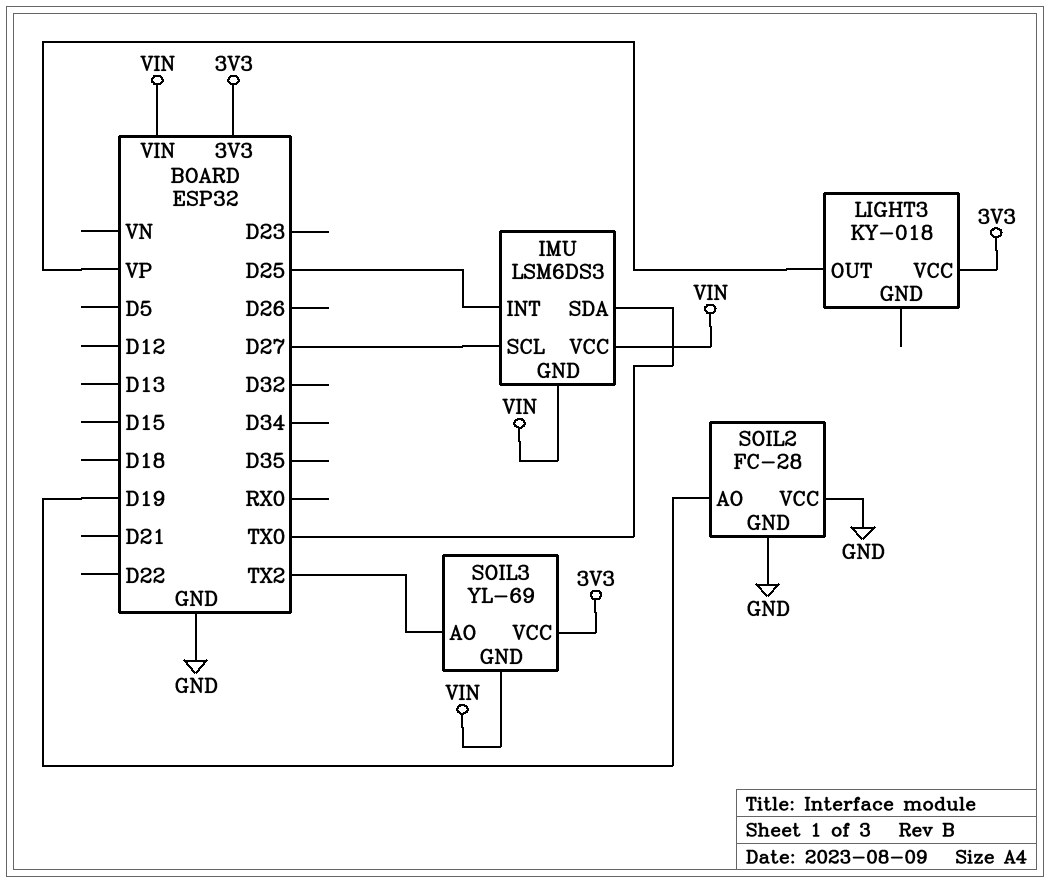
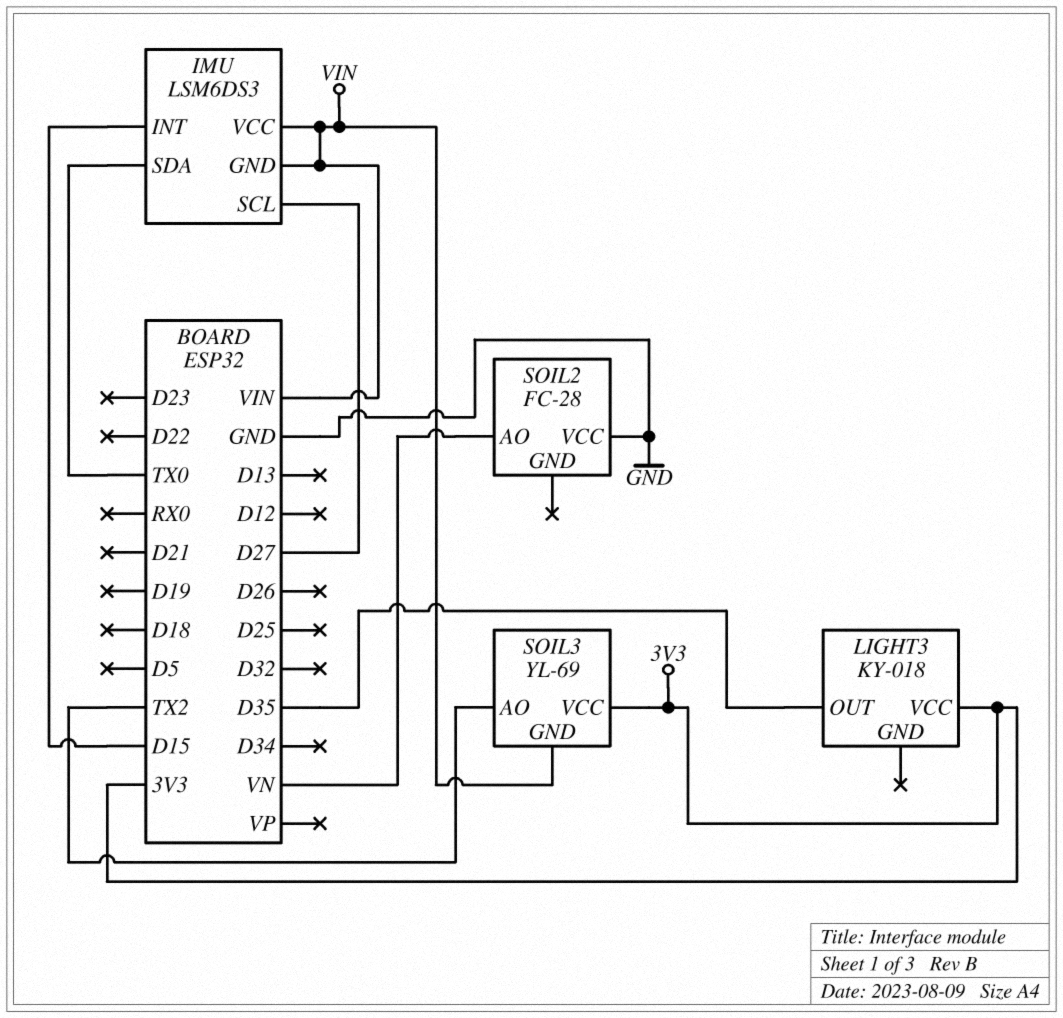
IMU pin INT: D25 -> D15
LIGHT3 pin OUT: VP -> D35
SOIL2 pin AO: D19 -> VN
SOIL2 pin GND: GND -> none

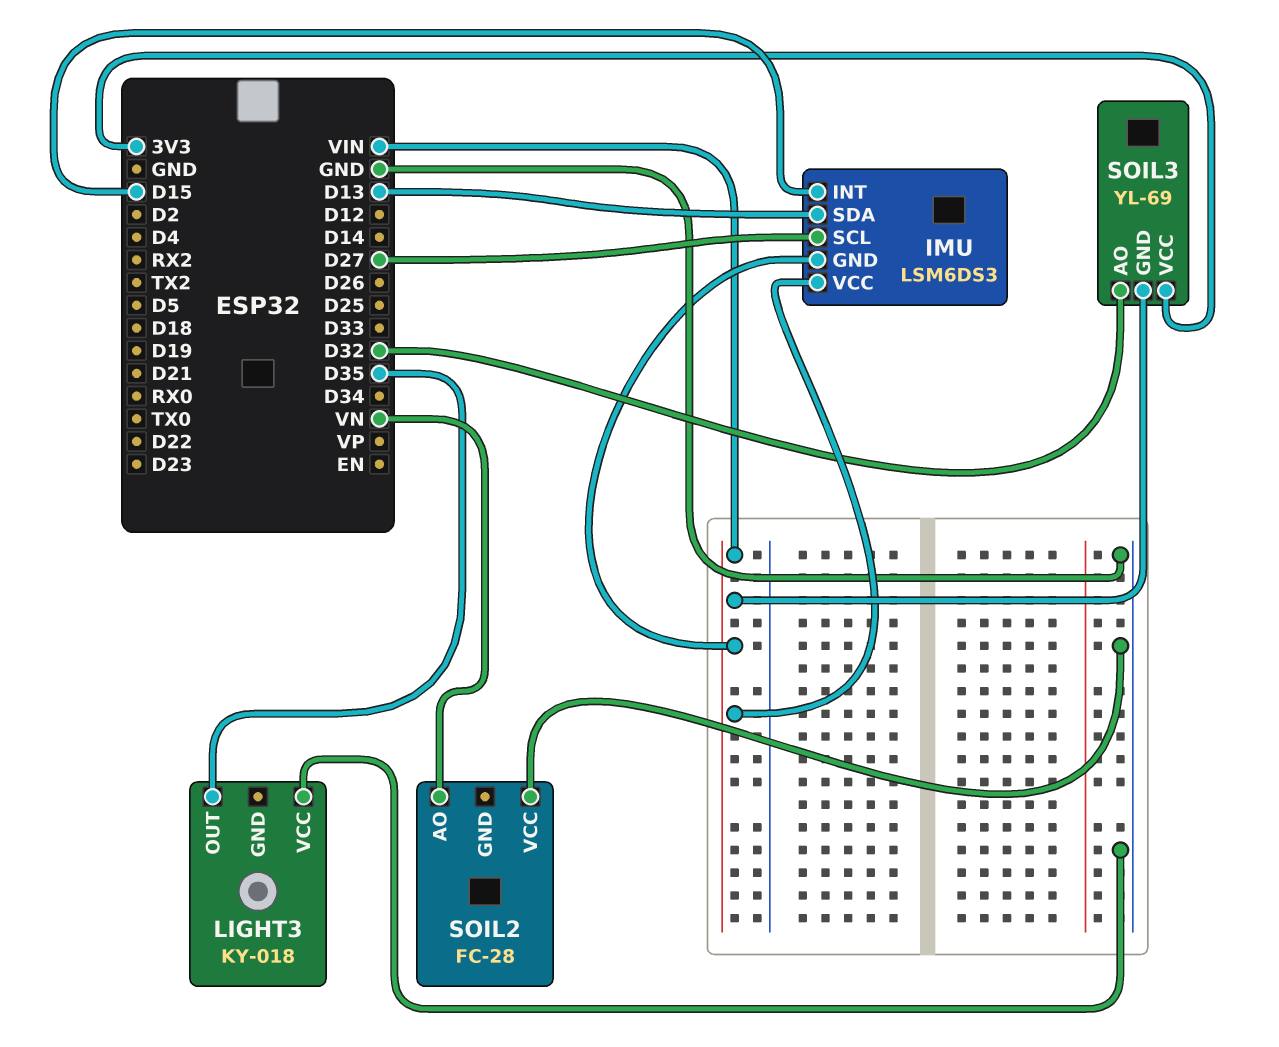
IMU pin SDA: TX0 -> D13
LIGHT3 pin VCC: 3V3 -> GND
SOIL3 pin AO: TX2 -> D32

